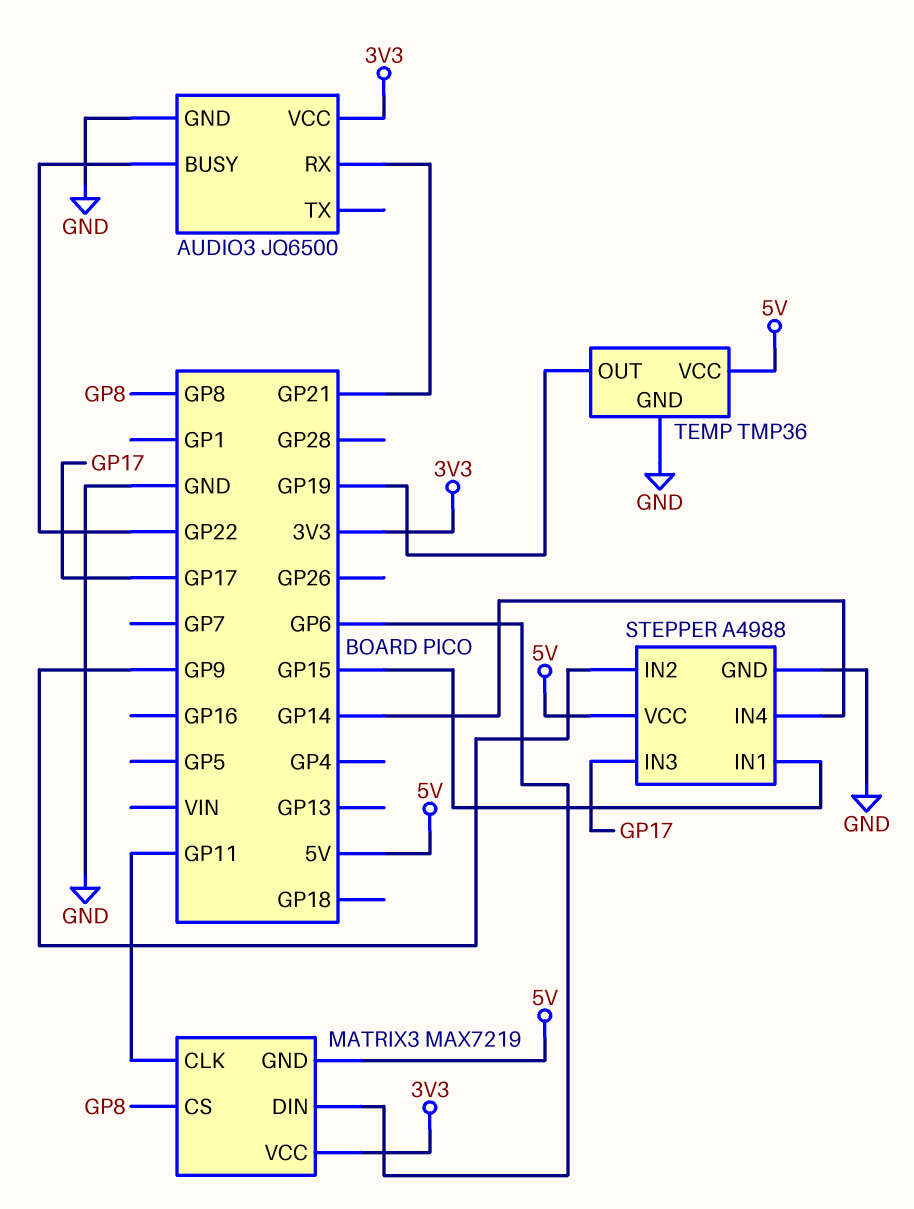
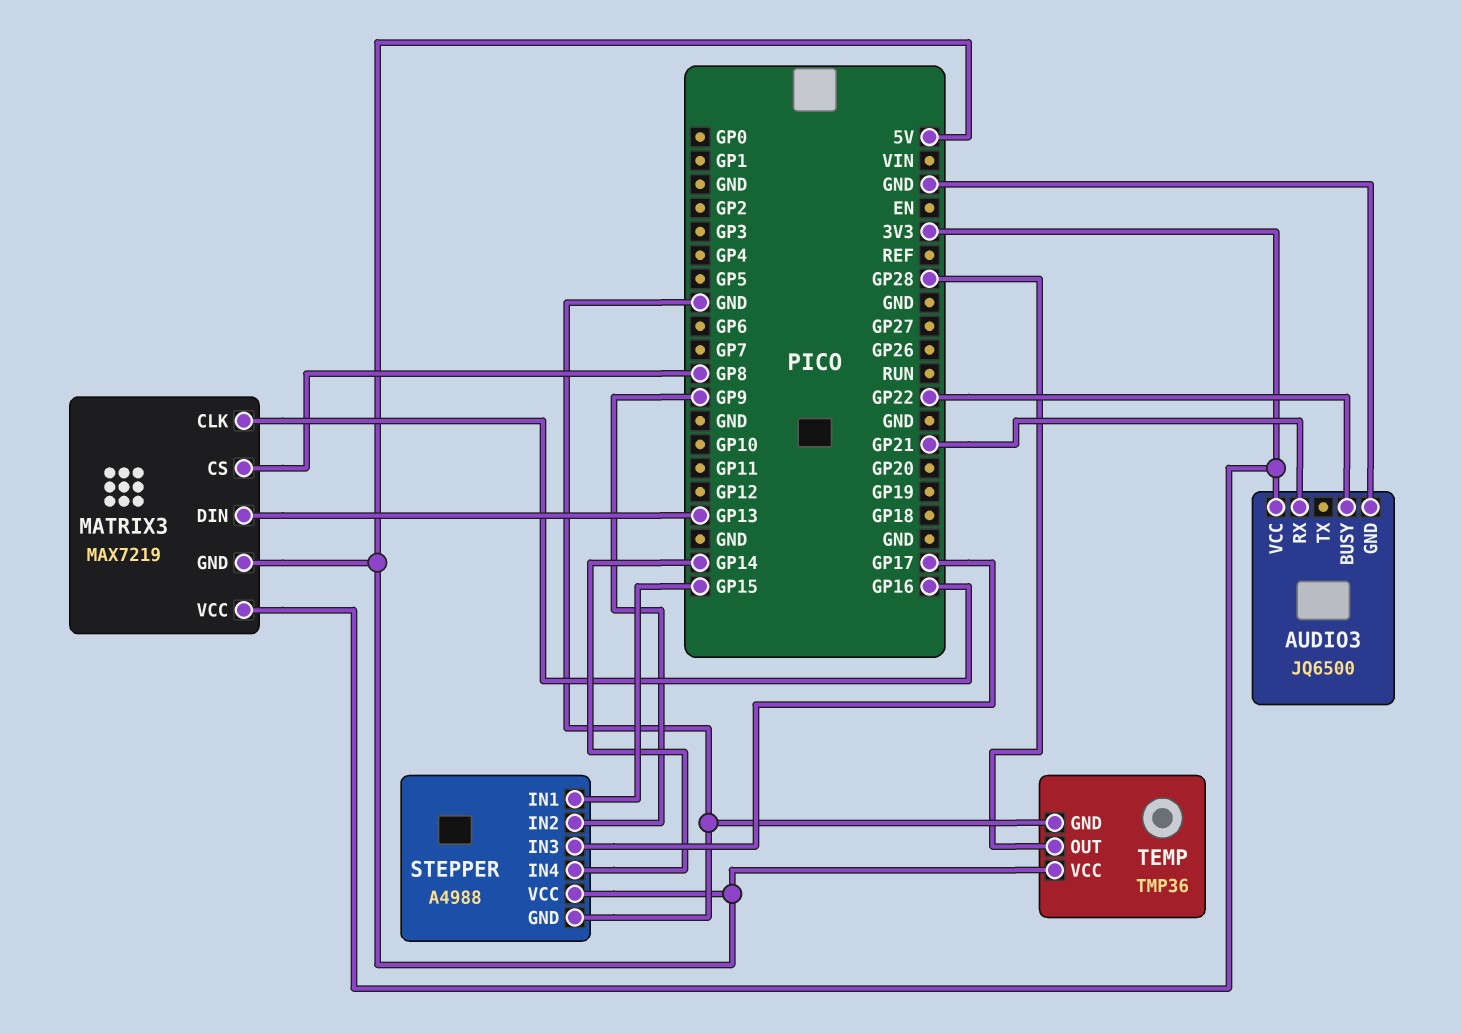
MATRIX3 pin CLK: GP11 -> GP16
MATRIX3 pin DIN: GP6 -> GP13
TEMP pin OUT: GP19 -> GP28

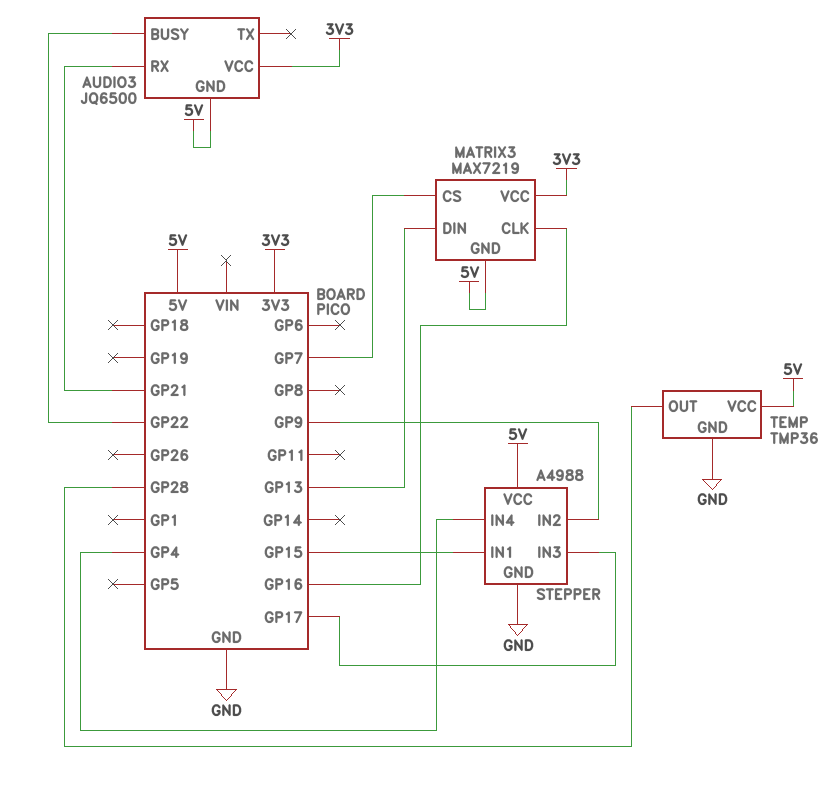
AUDIO3 pin GND: GND -> 5V
MATRIX3 pin CS: GP8 -> GP7
STEPPER pin IN4: GP14 -> GP4

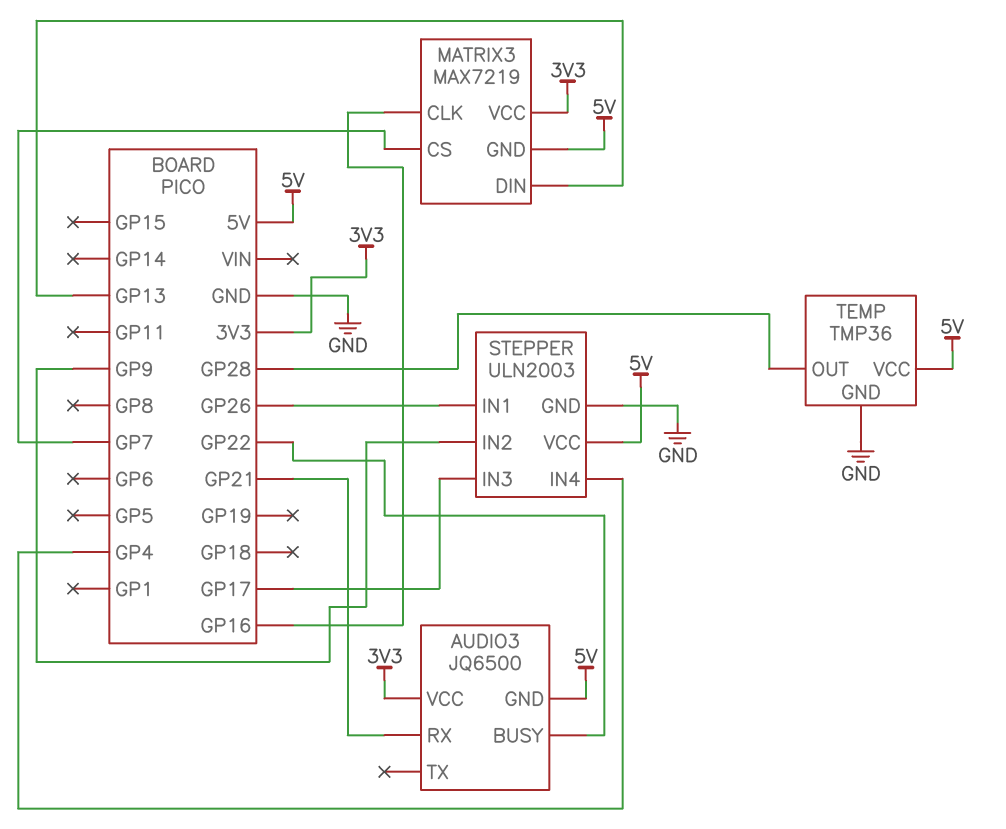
STEPPER: A4988 -> ULN2003
STEPPER pin IN1: GP15 -> GP26

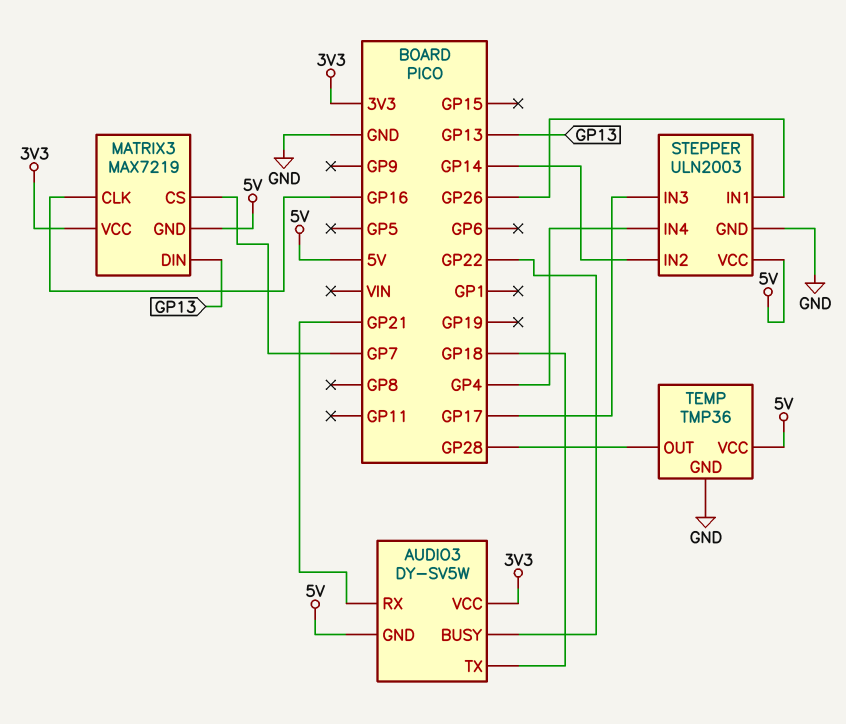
AUDIO3: JQ6500 -> DY-SV5W
AUDIO3 pin TX: none -> GP18
STEPPER pin IN2: GP9 -> GP14

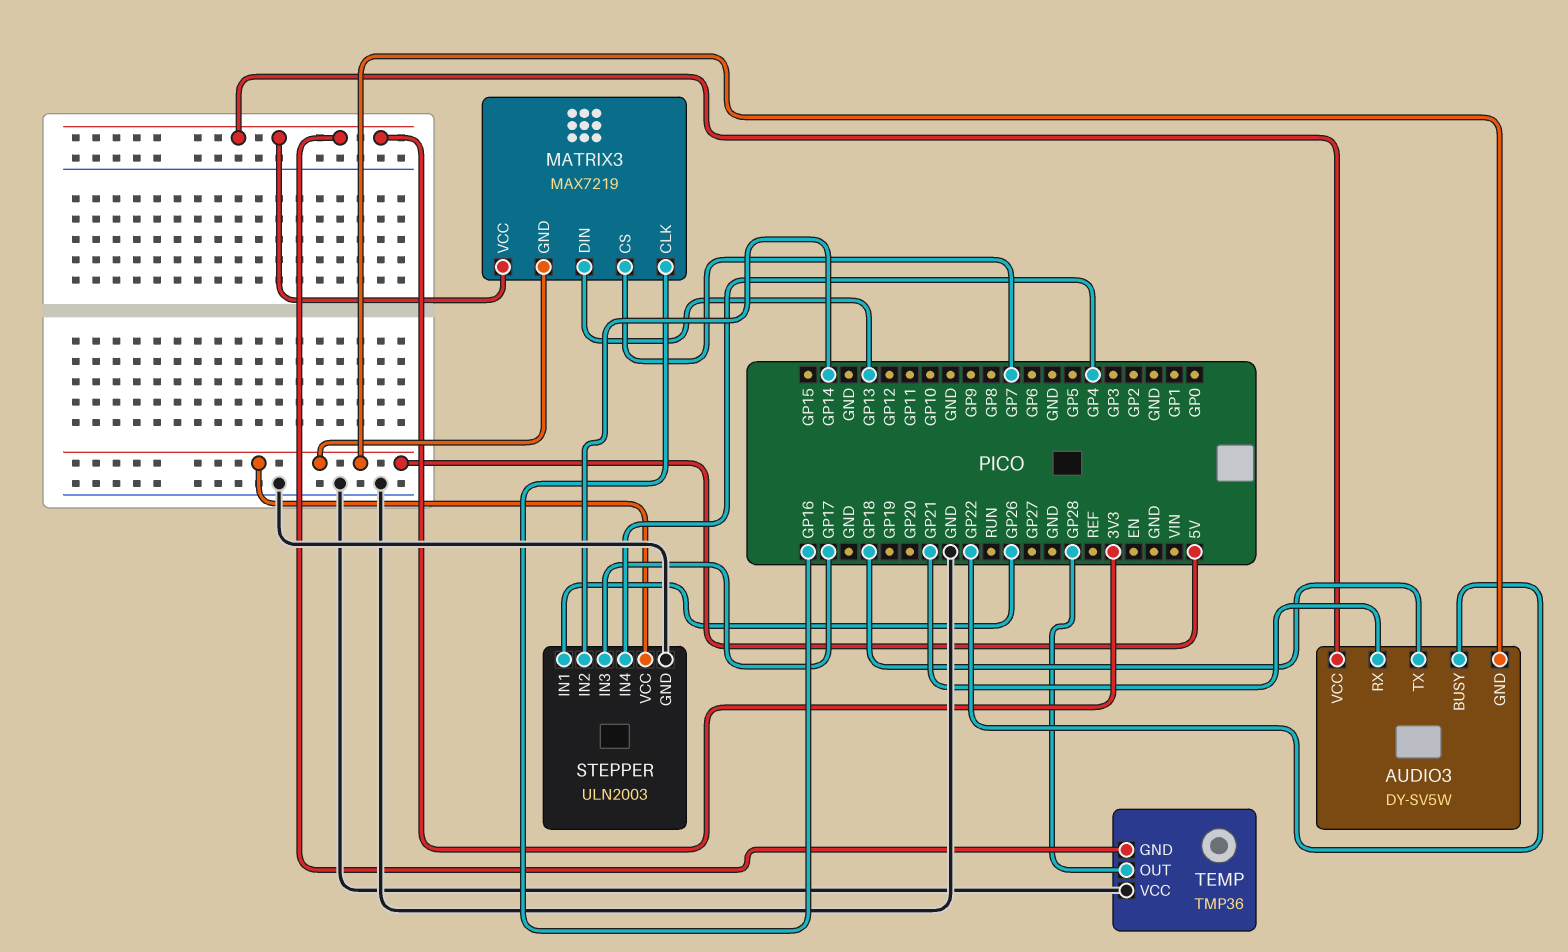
TEMP pin GND: GND -> 3V3
TEMP pin VCC: 5V -> GND

